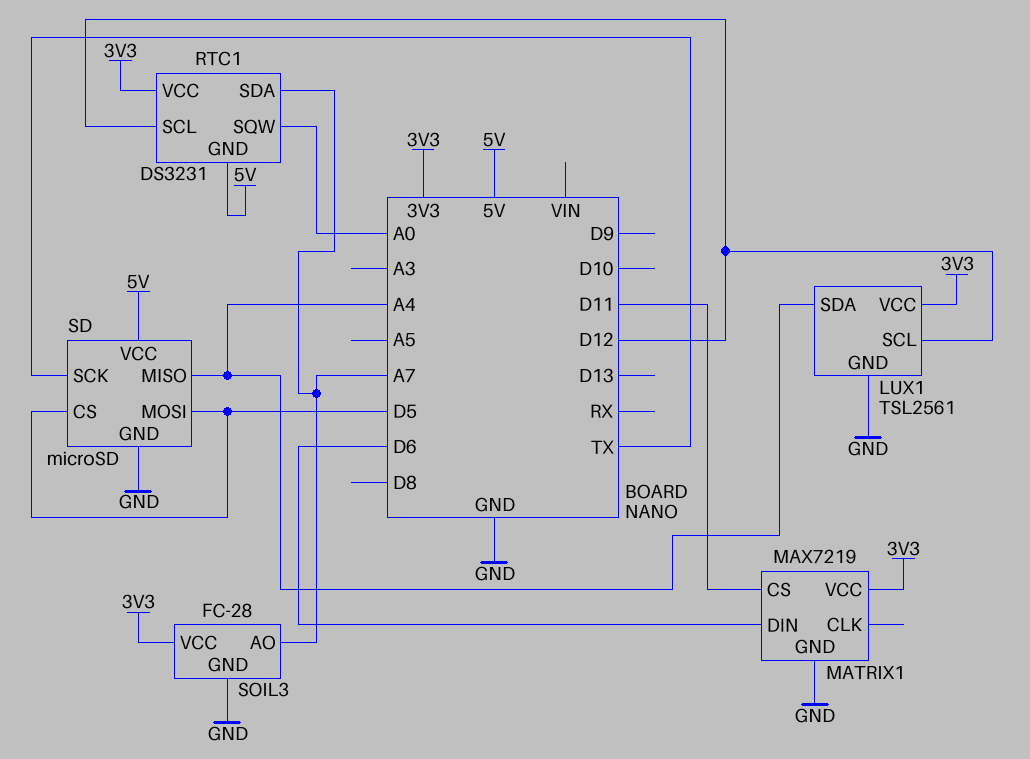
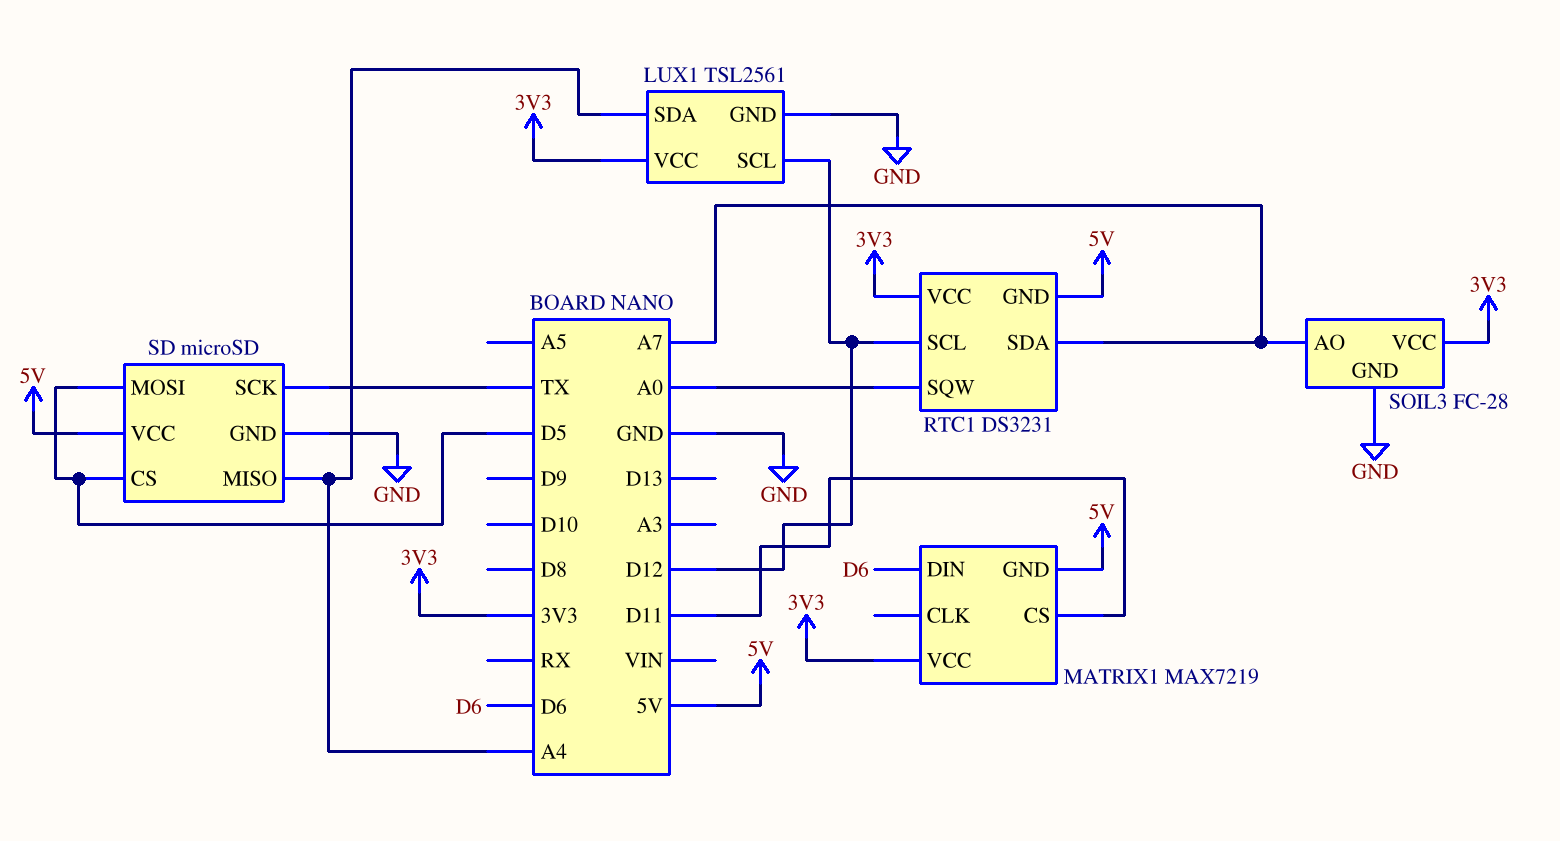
MATRIX1 pin GND: GND -> 5V

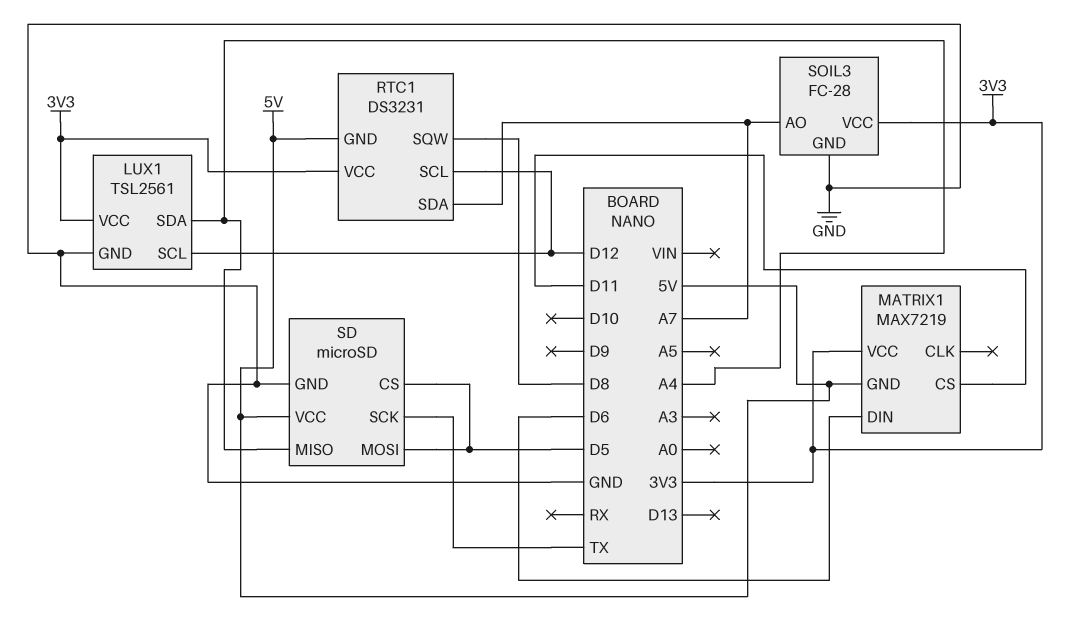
RTC1 pin SQW: A0 -> D8

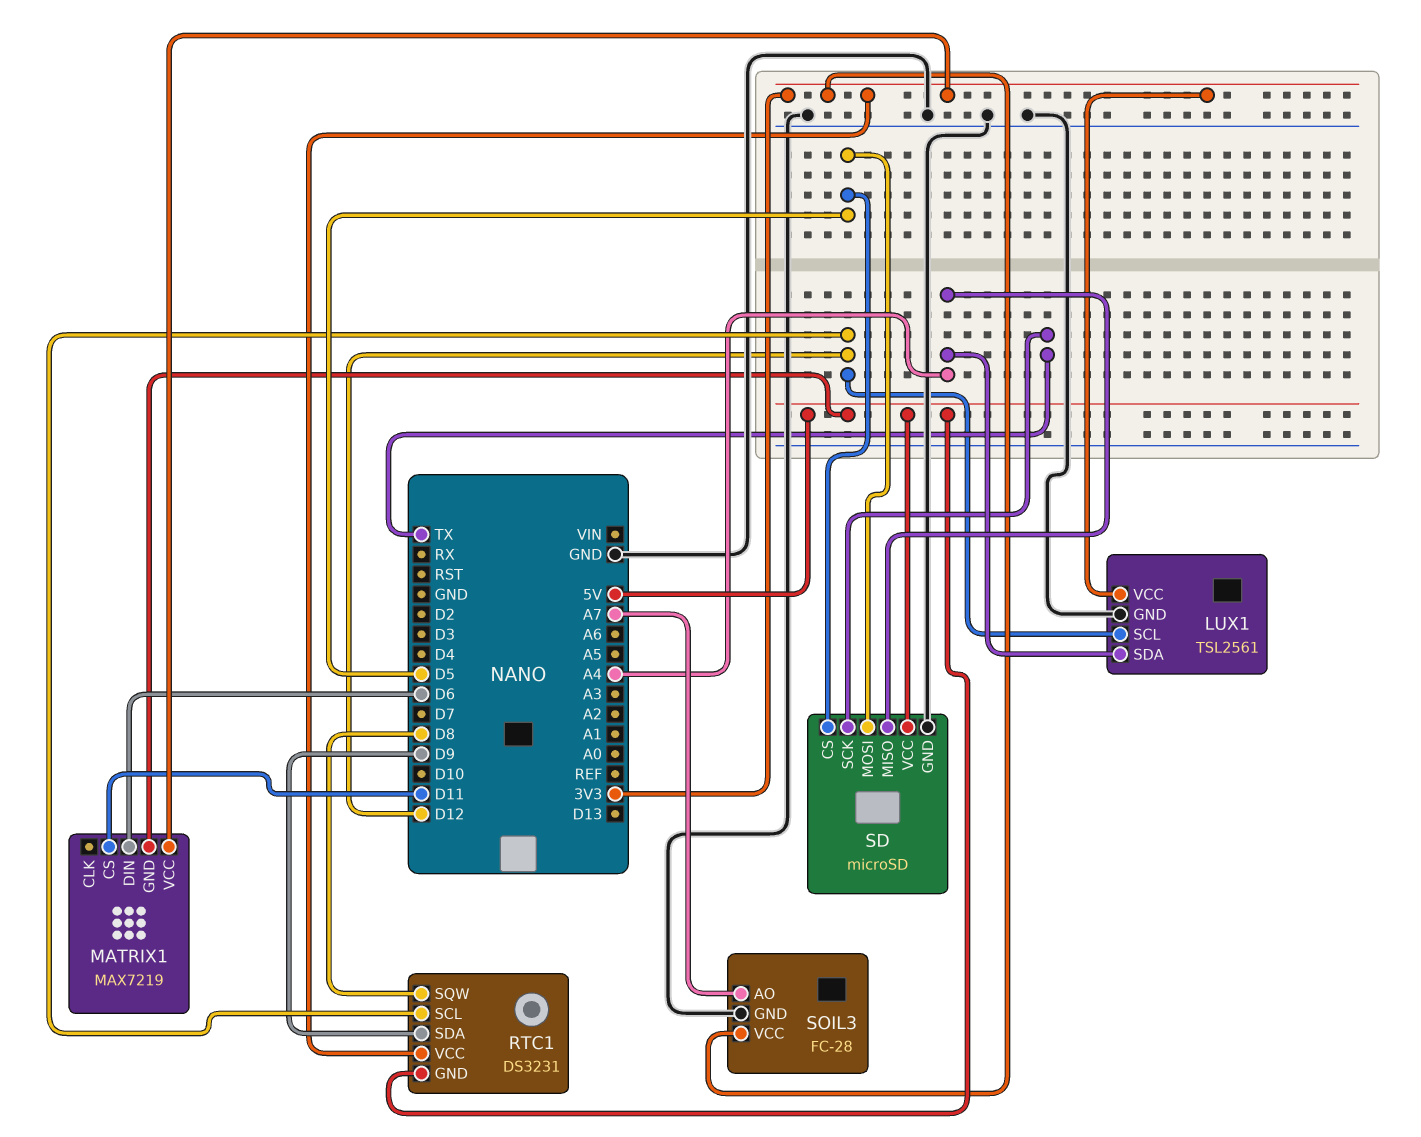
RTC1 pin SDA: A7 -> D9

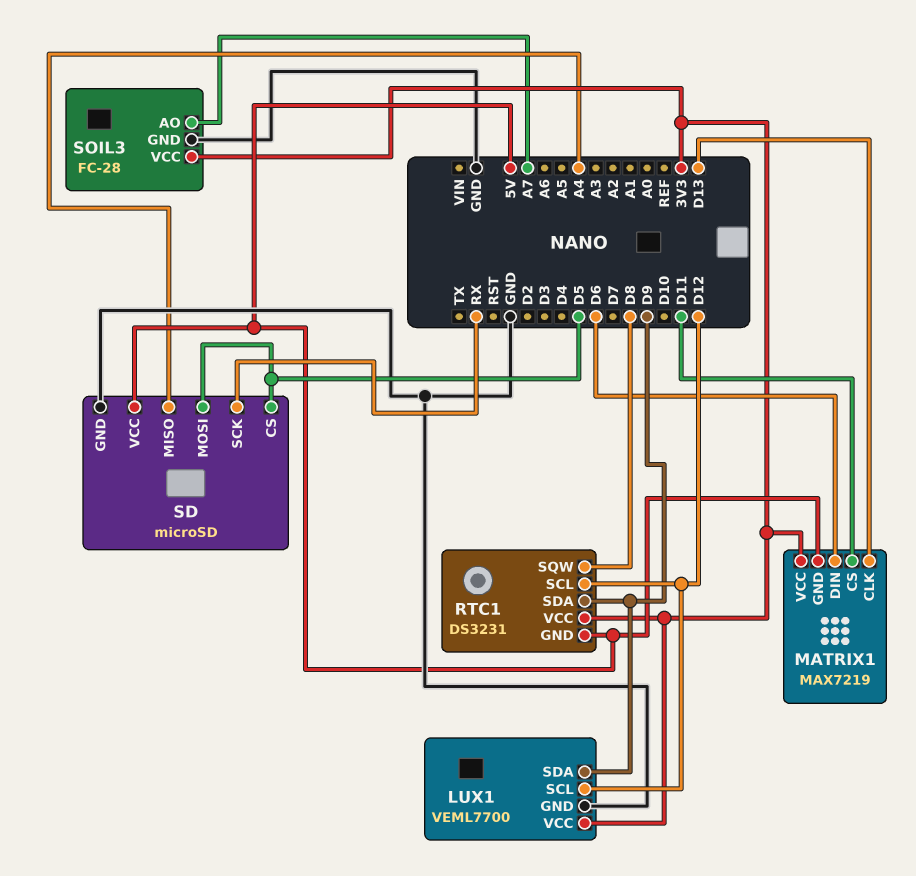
LUX1: TSL2561 -> VEML7700
LUX1 pin SDA: A4 -> D9
MATRIX1 pin CLK: none -> D13
SD pin SCK: TX -> RX

